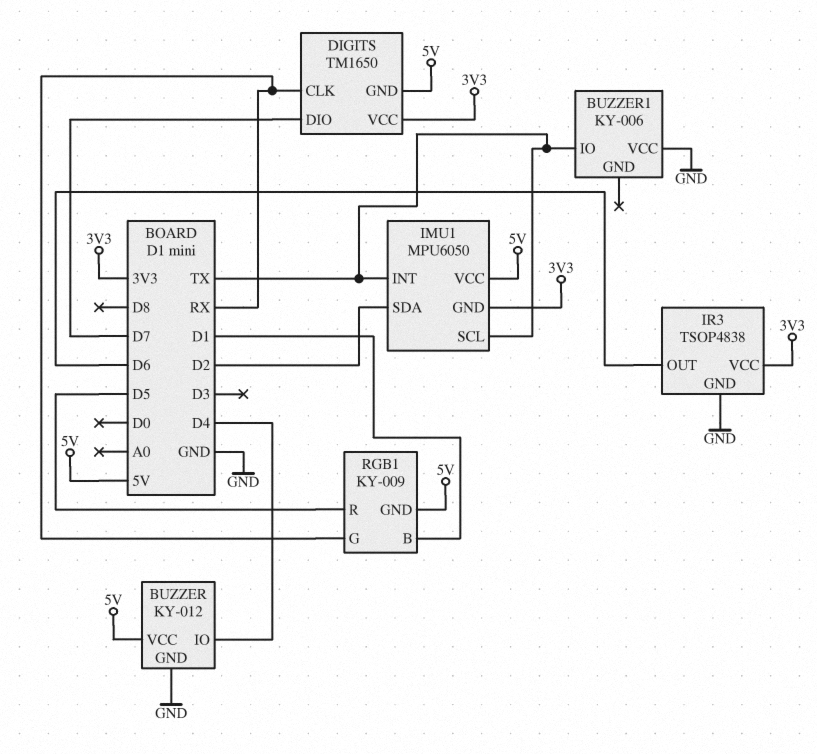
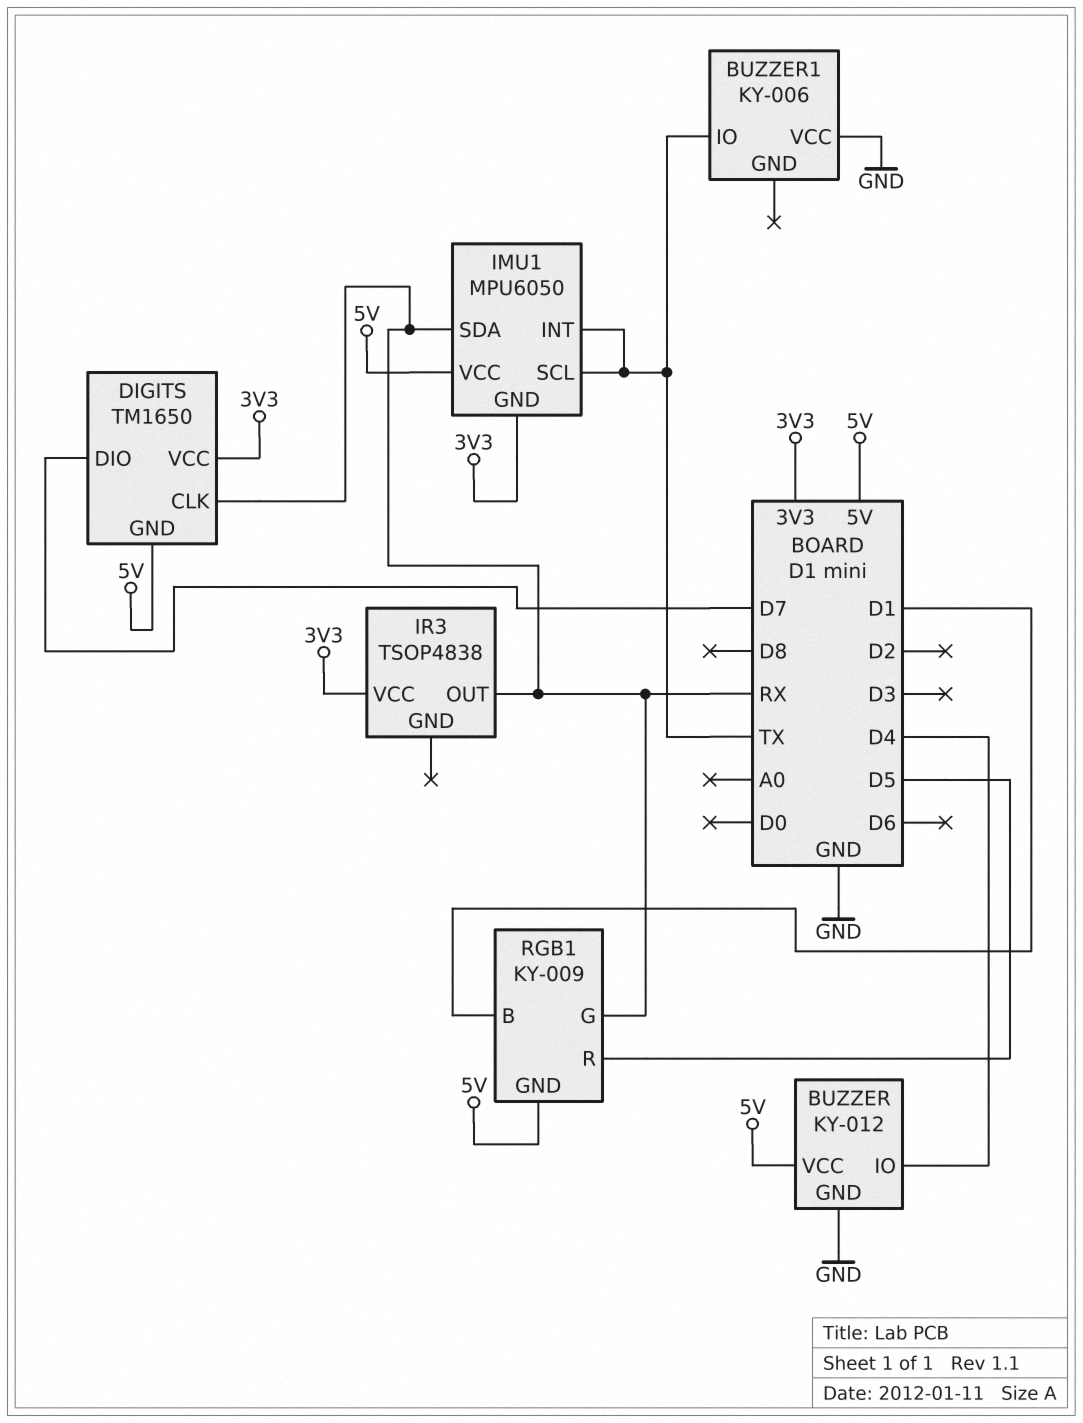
IMU1 pin SDA: D2 -> RX
IR3 pin GND: GND -> none
IR3 pin OUT: D6 -> RX

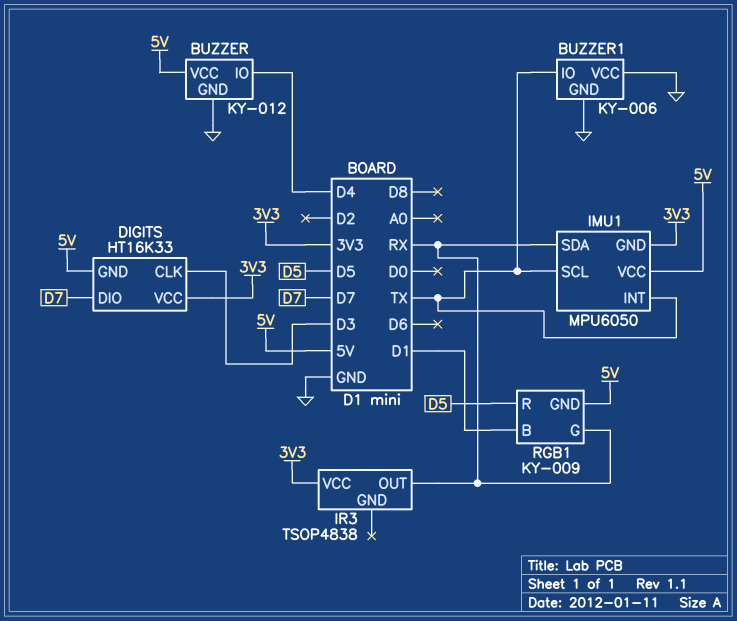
BUZZER1 pin GND: none -> GND
DIGITS: TM1650 -> HT16K33
DIGITS pin CLK: RX -> D3

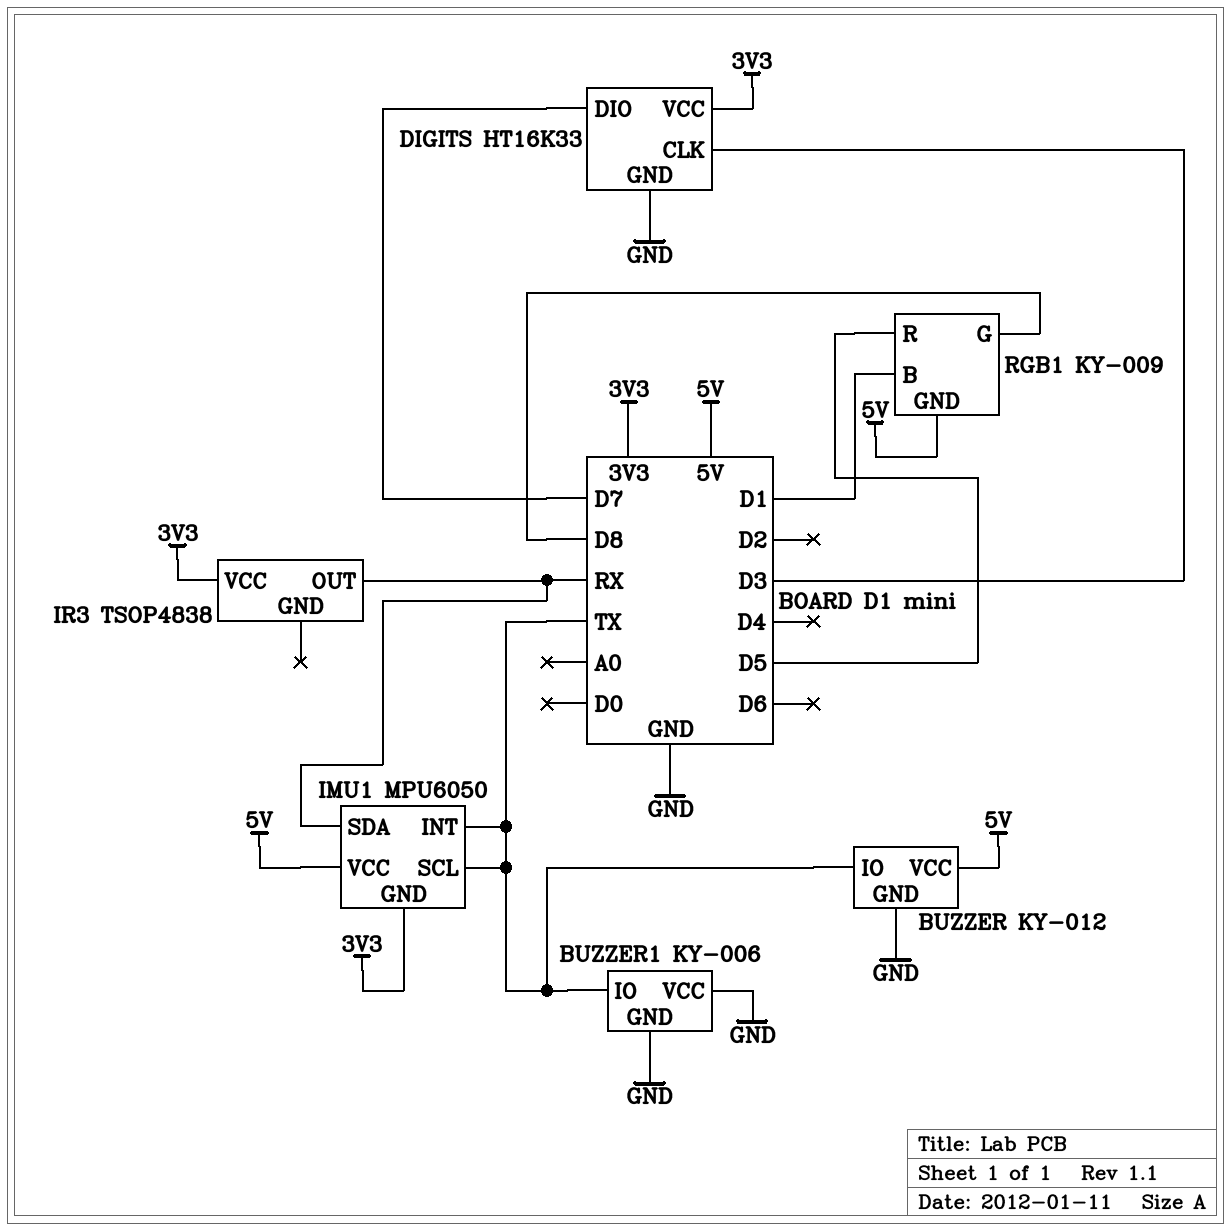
BUZZER pin IO: D4 -> TX
DIGITS pin GND: 5V -> GND
RGB1 pin G: RX -> D8

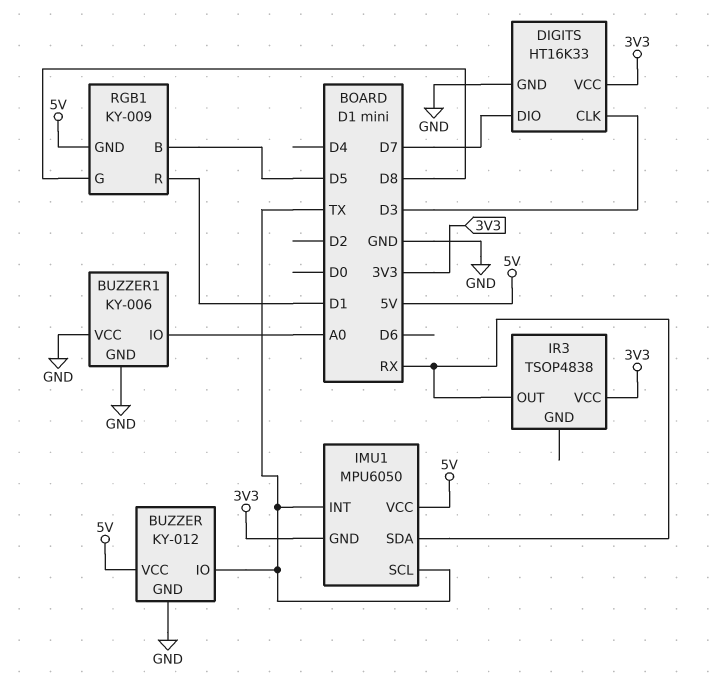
BUZZER1 pin IO: TX -> A0
RGB1 pin B: D1 -> D5
RGB1 pin R: D5 -> D1

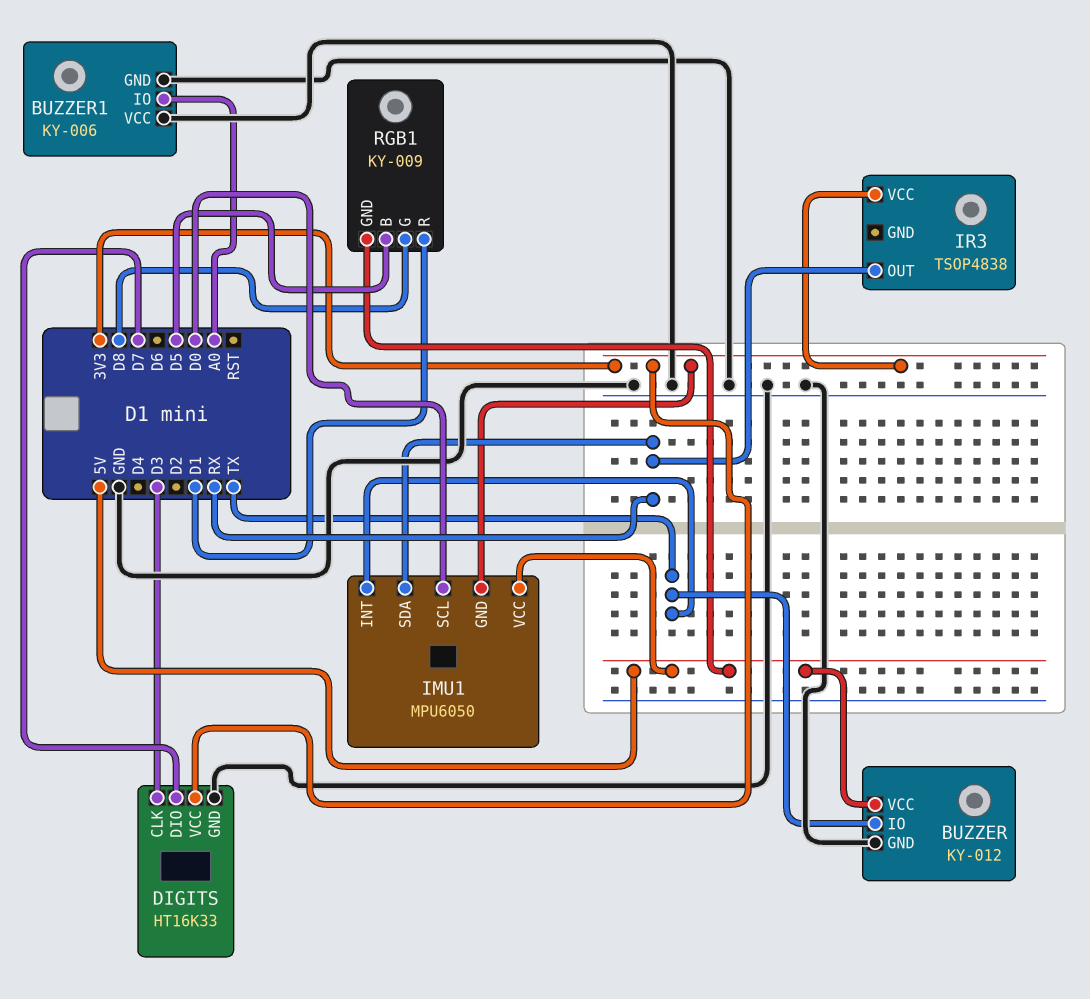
IMU1 pin SCL: TX -> D0

